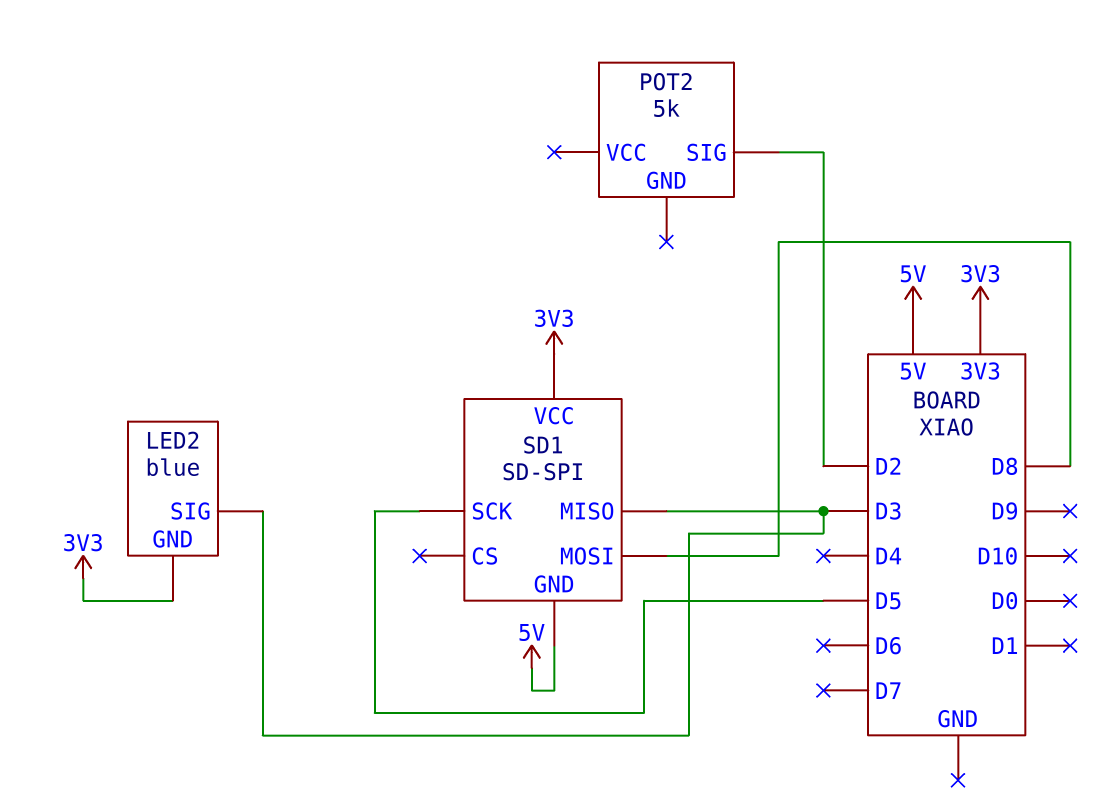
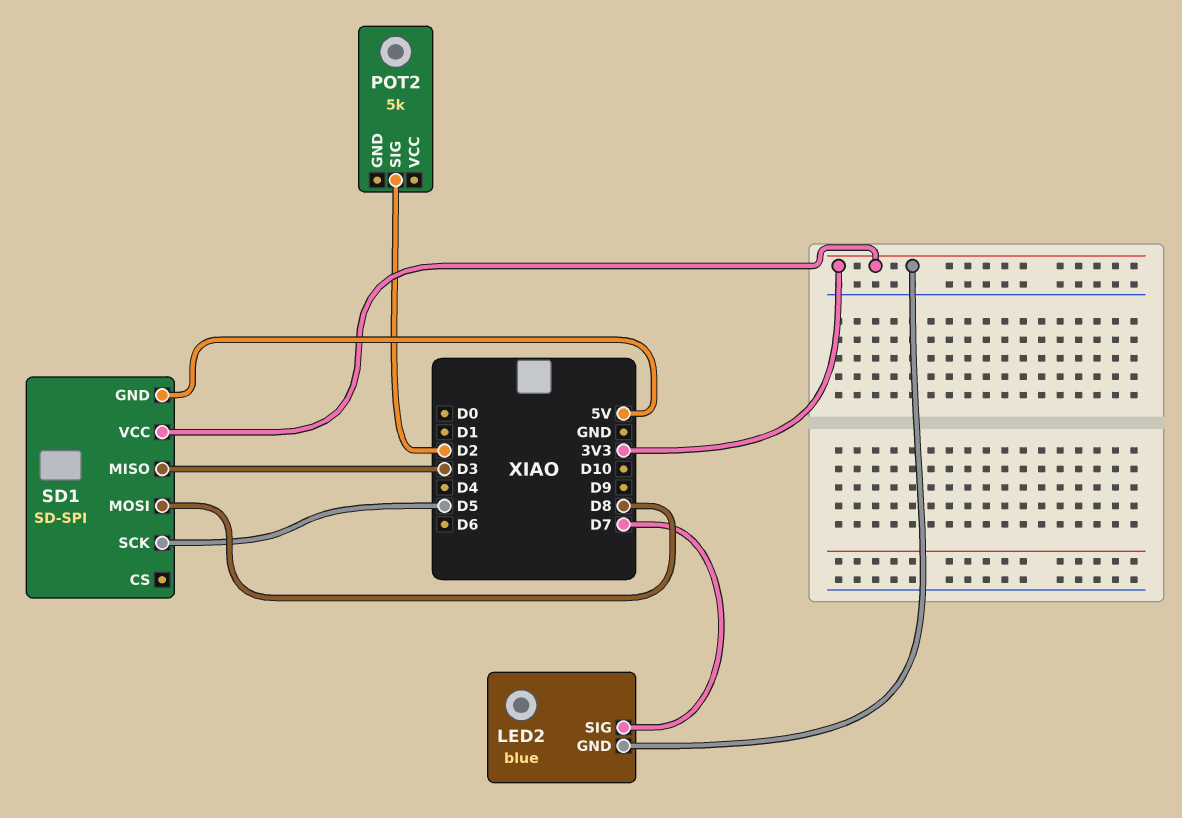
LED2 pin SIG: D3 -> D7

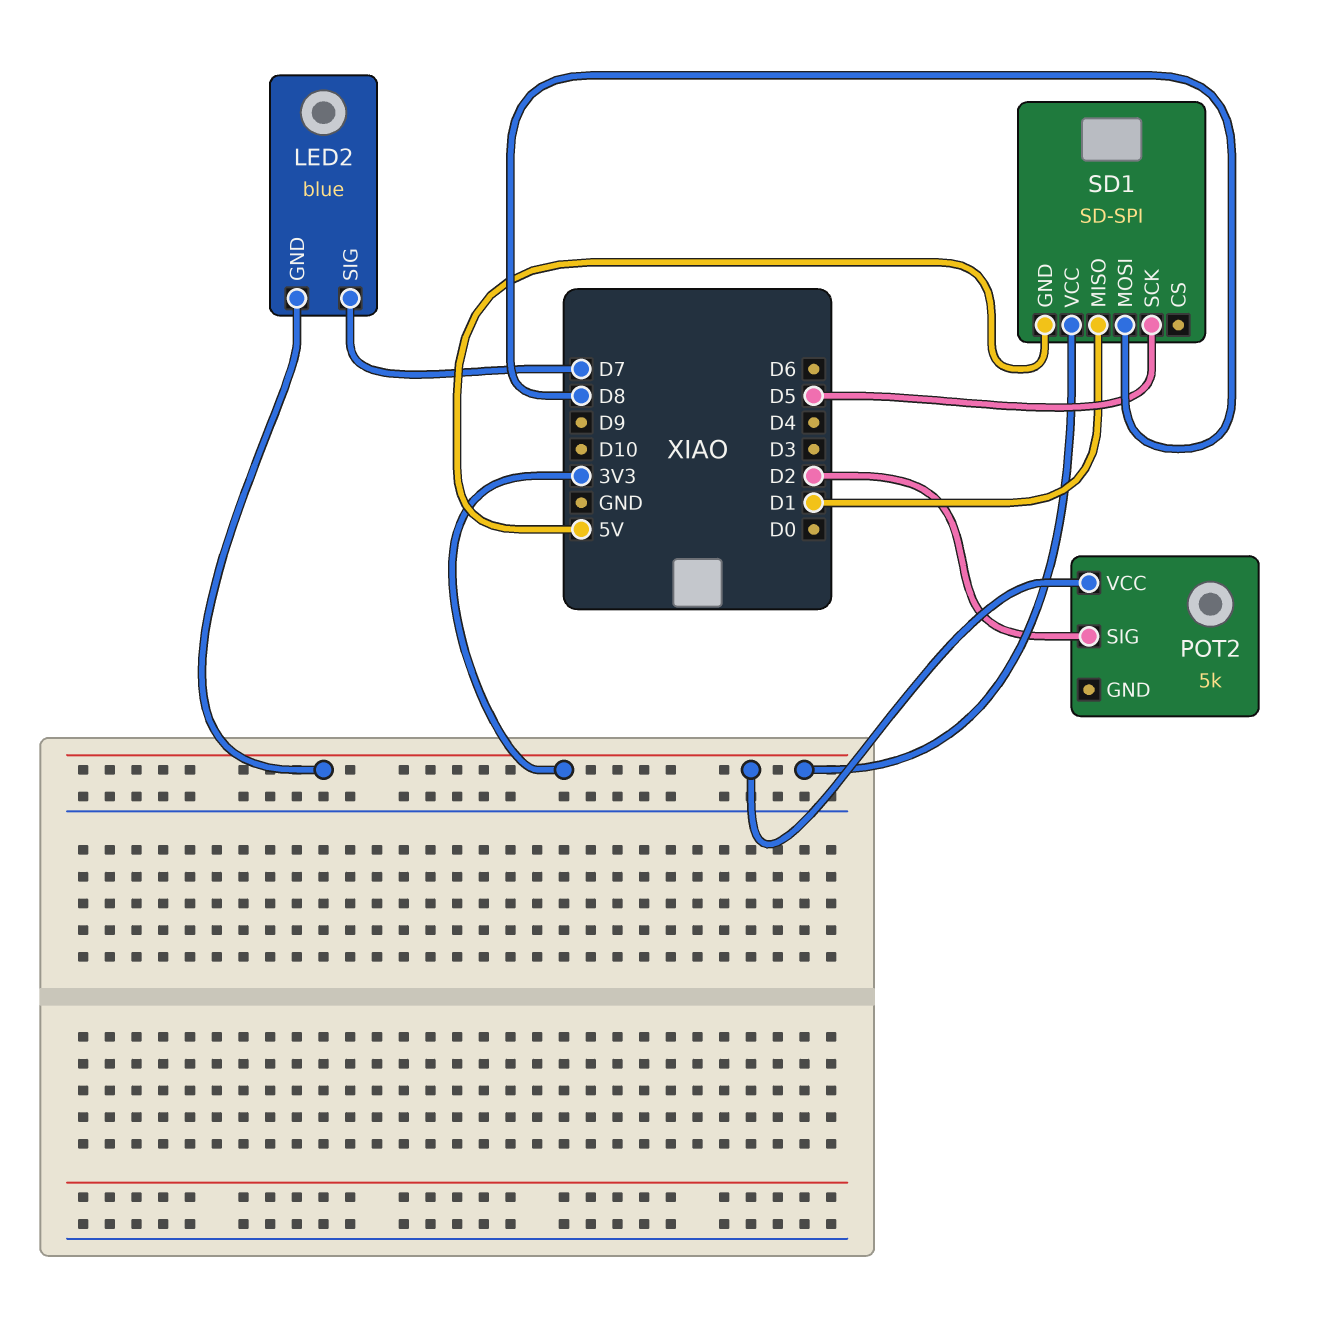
POT2 pin VCC: none -> 3V3
SD1 pin MISO: D3 -> D1

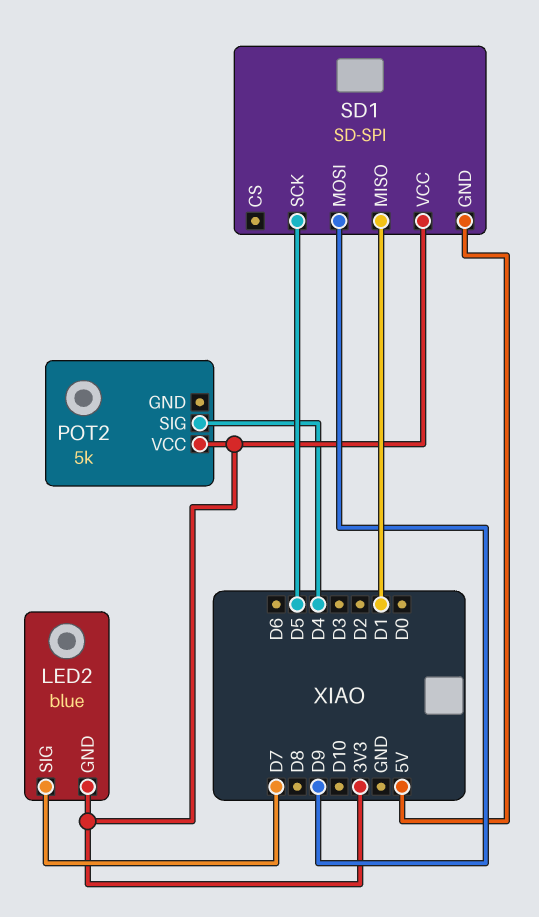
POT2 pin SIG: D2 -> D4
SD1 pin MOSI: D8 -> D9

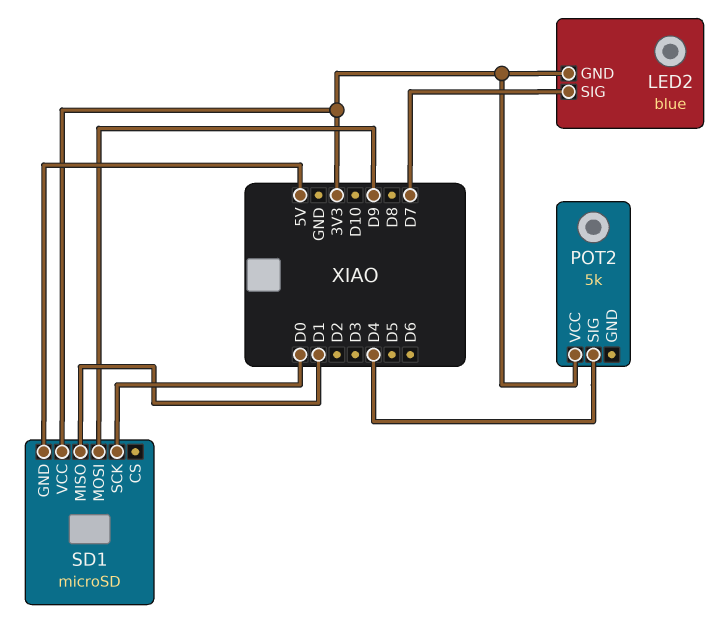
SD1: SD-SPI -> microSD
SD1 pin SCK: D5 -> D0

